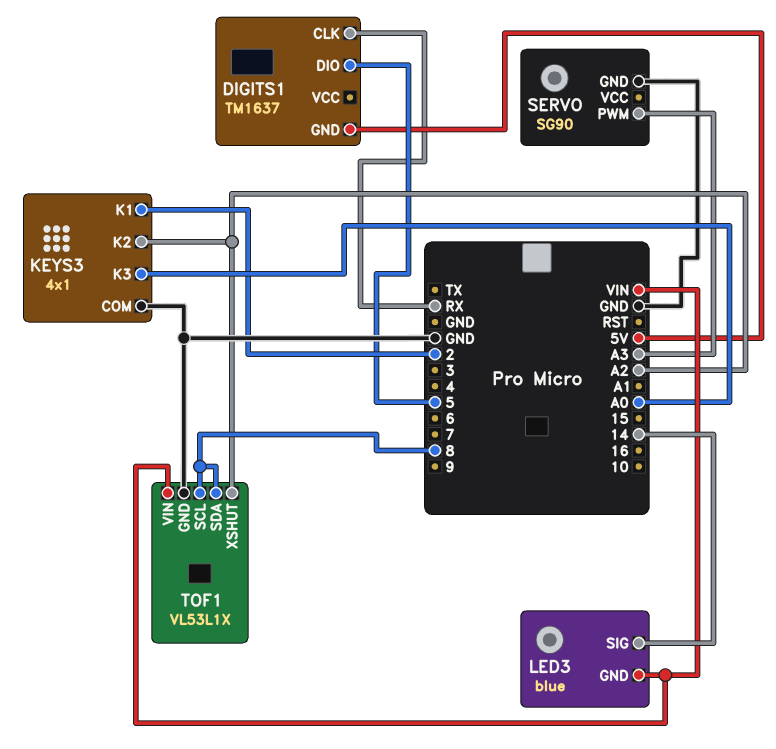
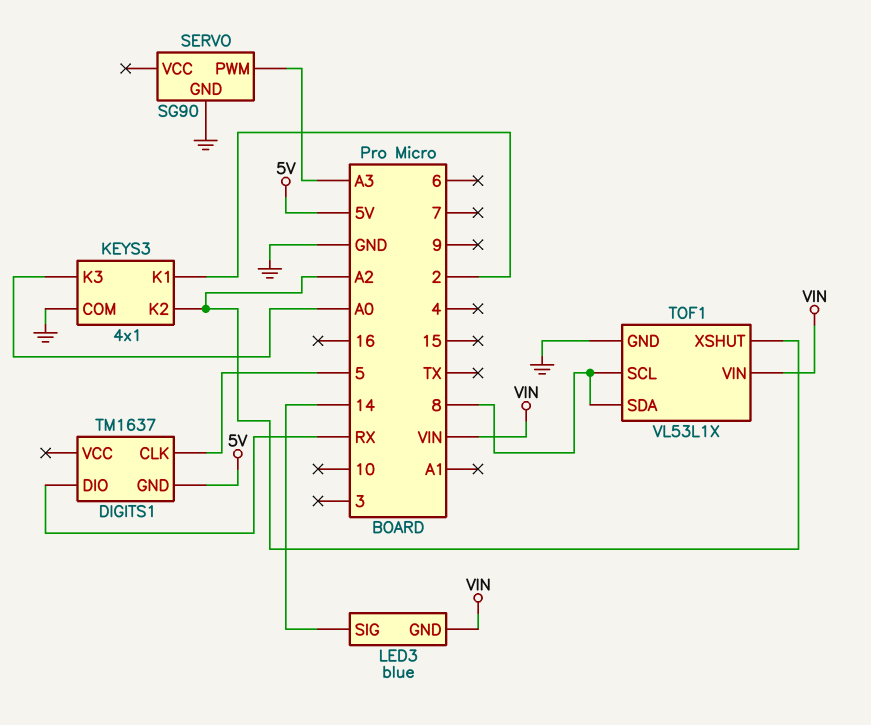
DIGITS1 pin CLK: RX -> 5
DIGITS1 pin DIO: 5 -> RX

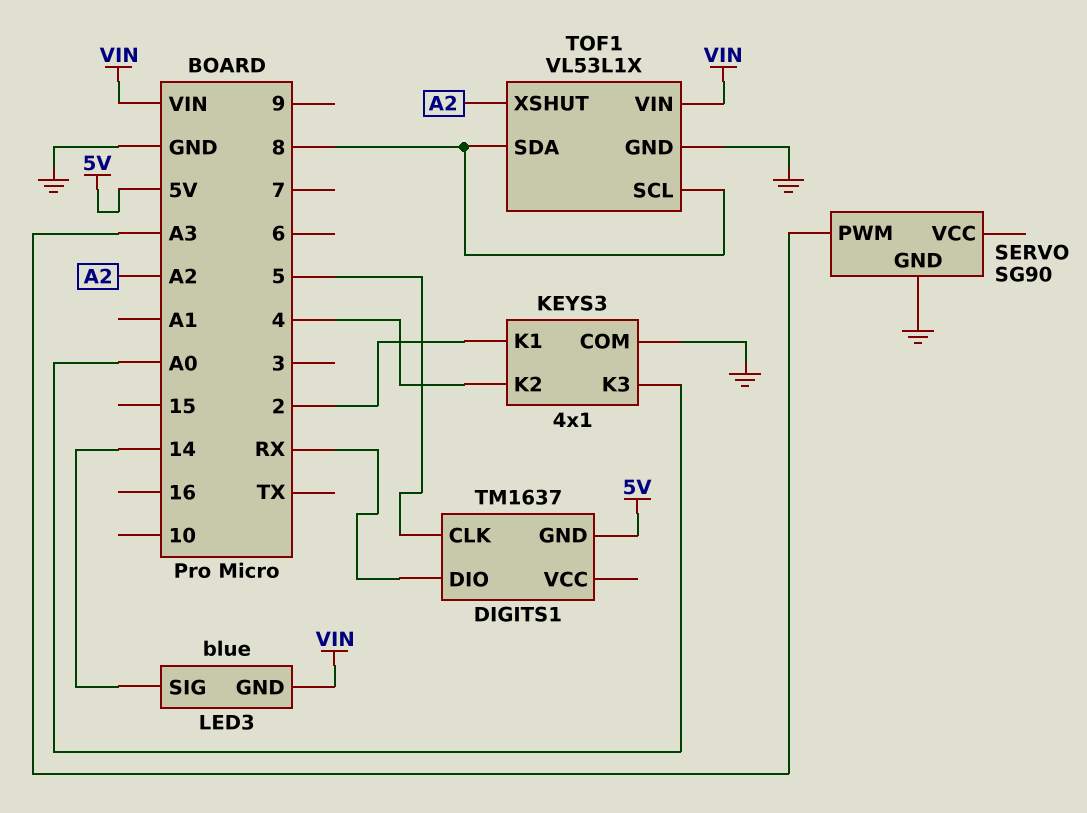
KEYS3 pin K2: A2 -> 4

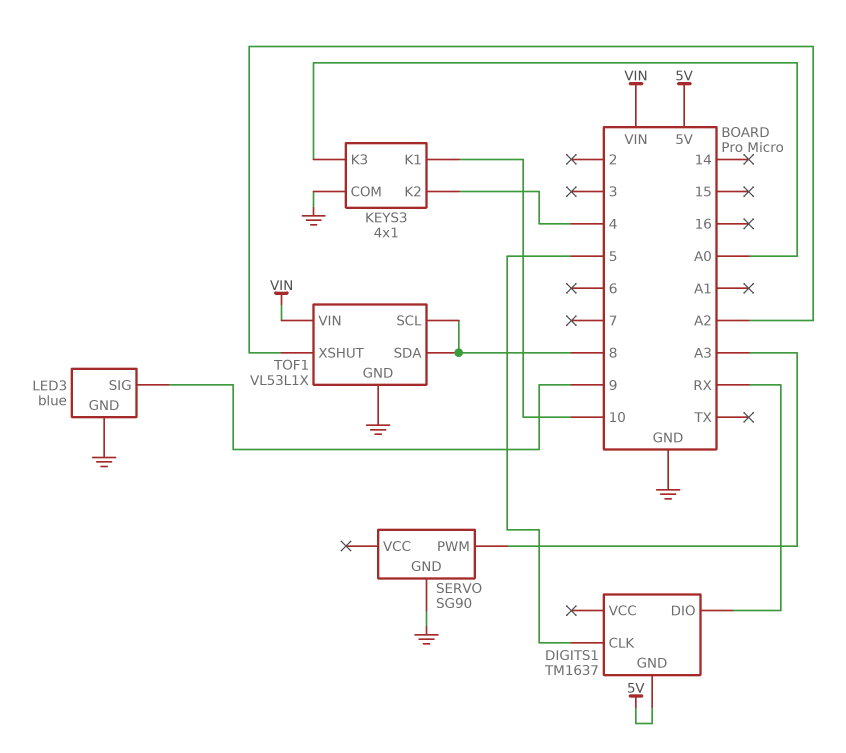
KEYS3 pin K1: 2 -> 10
LED3 pin GND: VIN -> GND
LED3 pin SIG: 14 -> 9

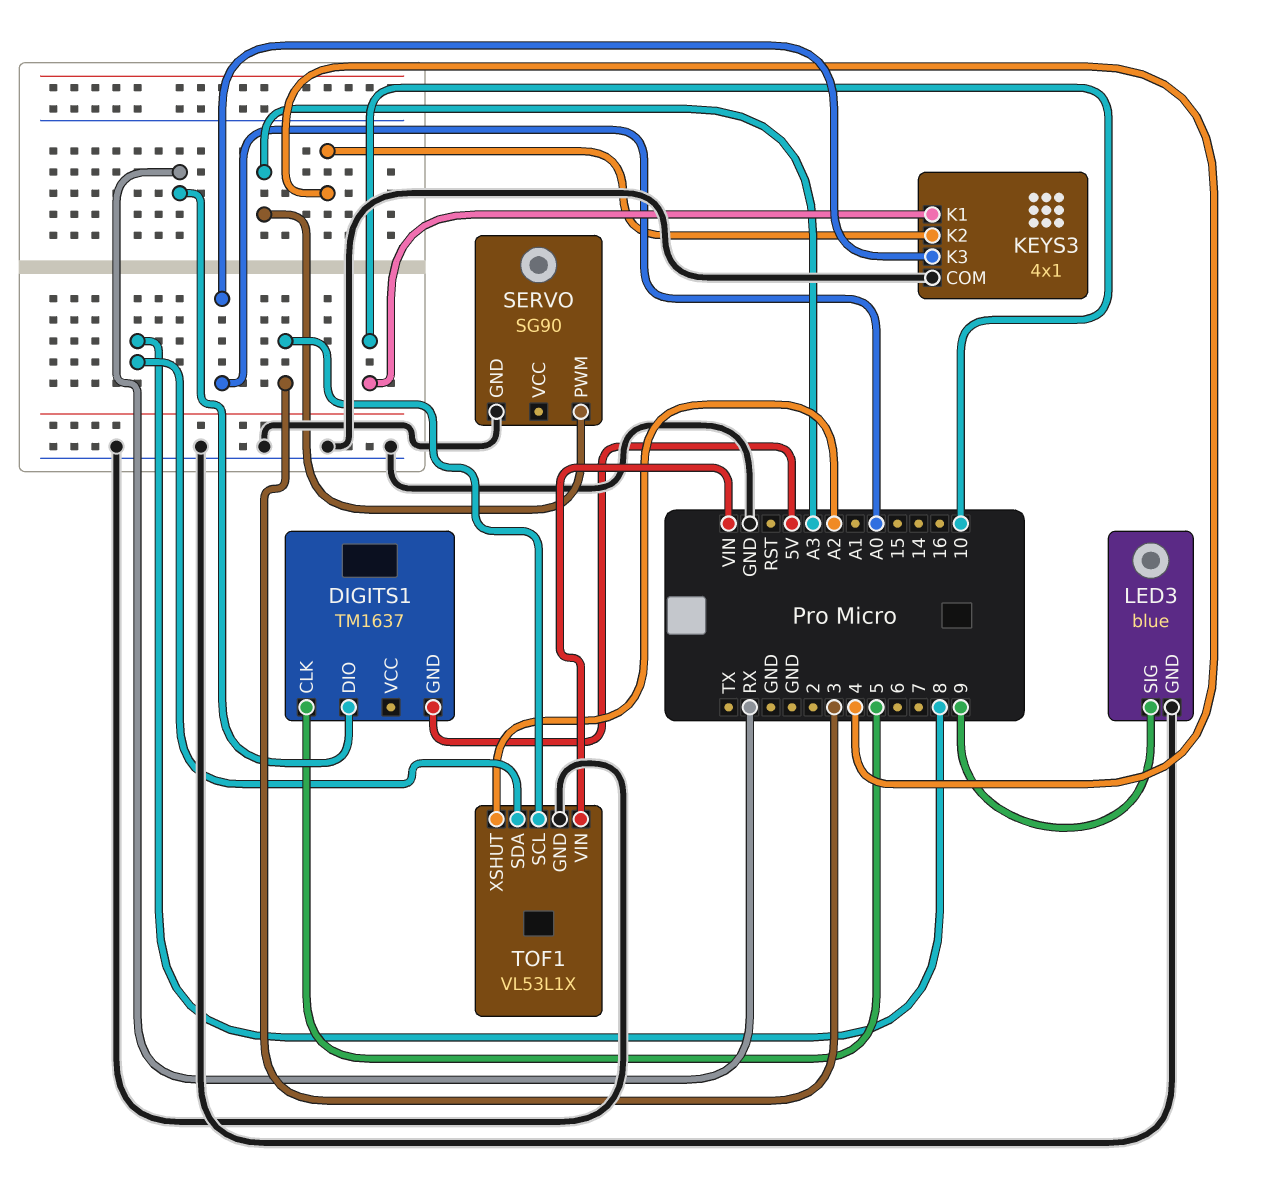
TOF1 pin SCL: 8 -> 3

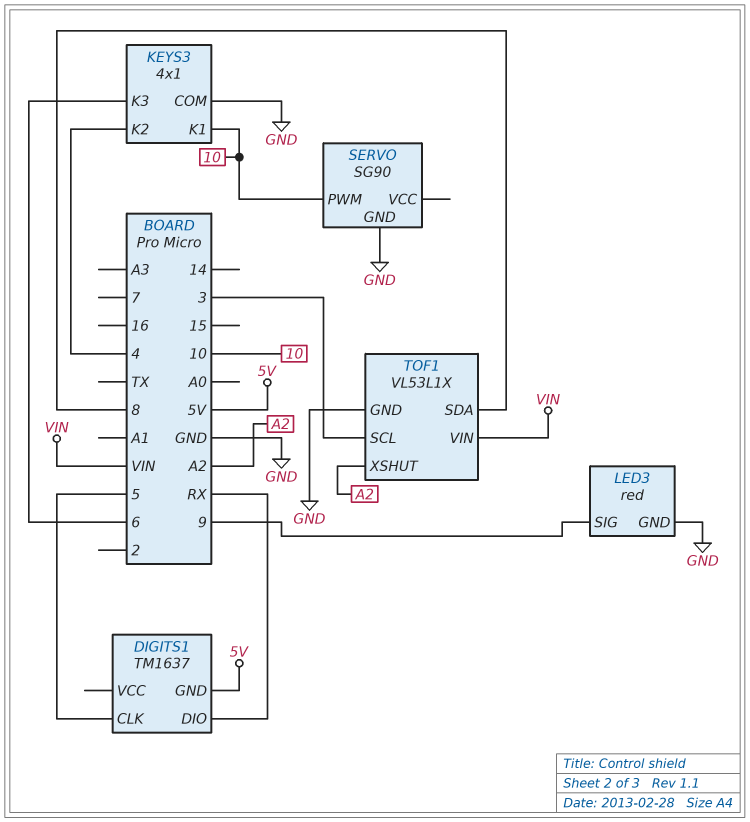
KEYS3 pin K3: A0 -> 6
LED3: blue -> red
SERVO pin PWM: A3 -> 10

